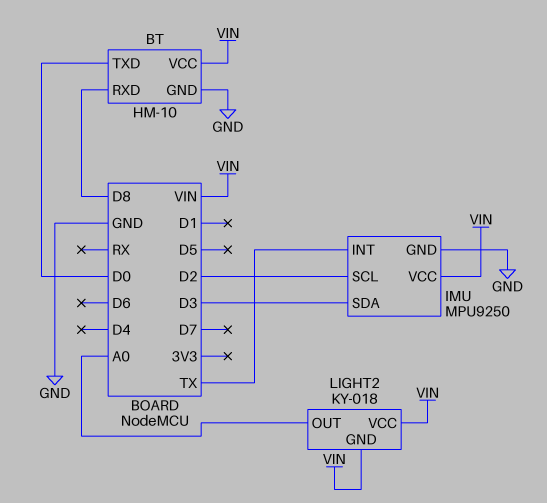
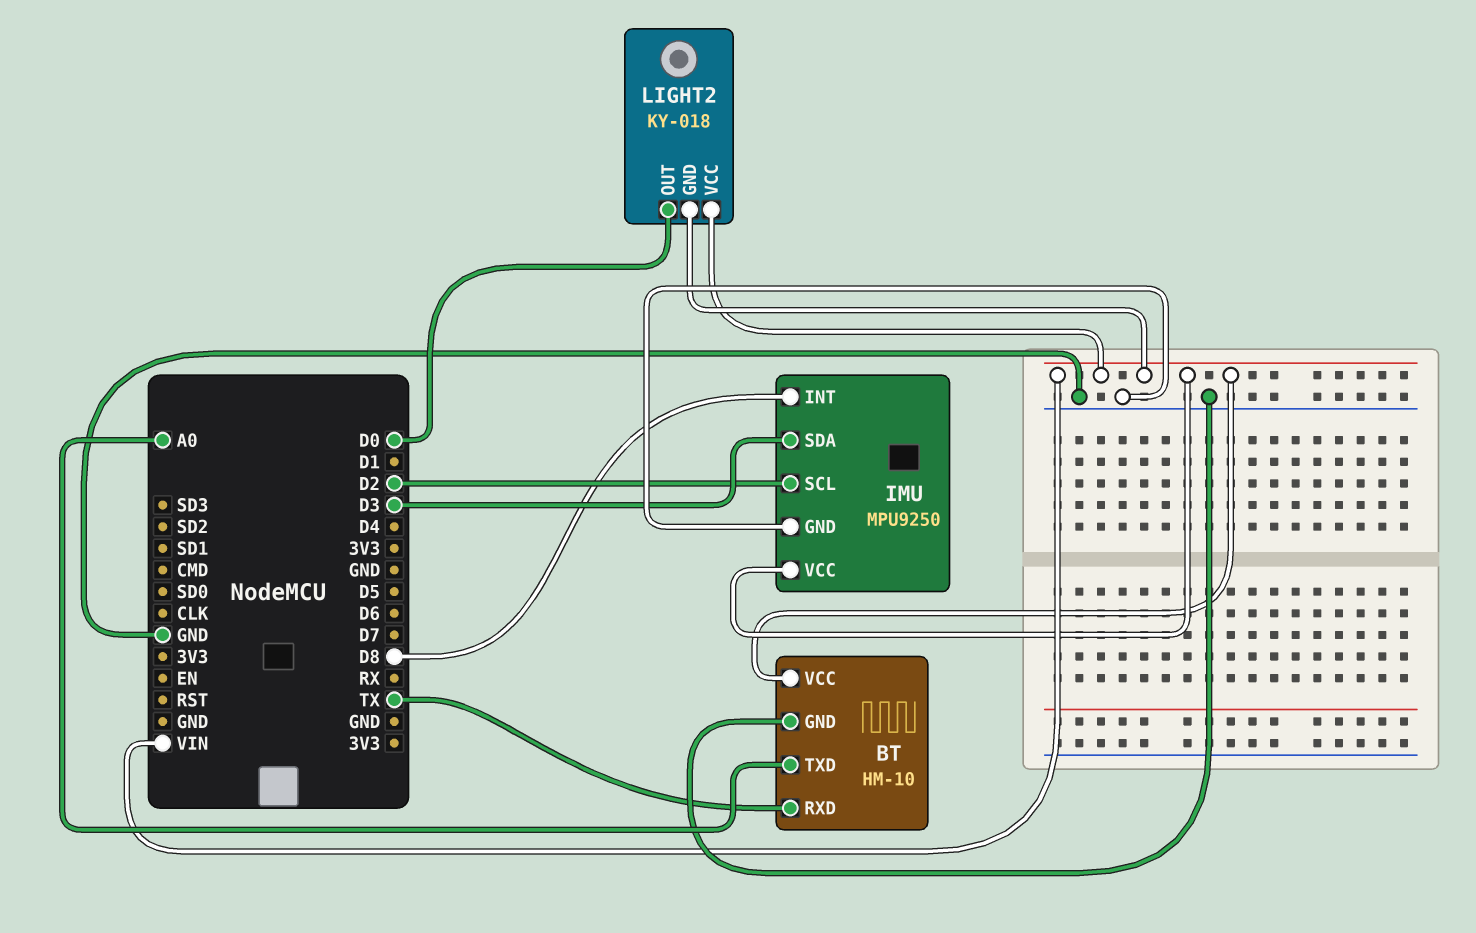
BT pin RXD: D8 -> TX
BT pin TXD: D0 -> A0
IMU pin INT: TX -> D8
LIGHT2 pin OUT: A0 -> D0

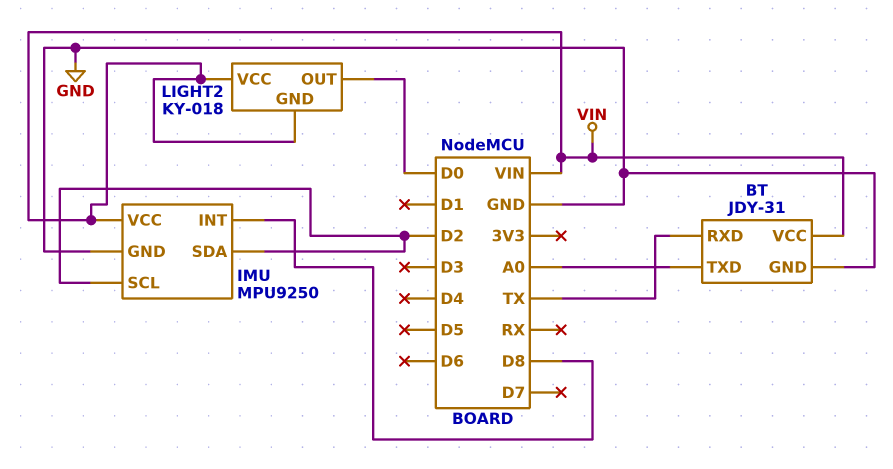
BT: HM-10 -> JDY-31
IMU pin SDA: D3 -> D2

